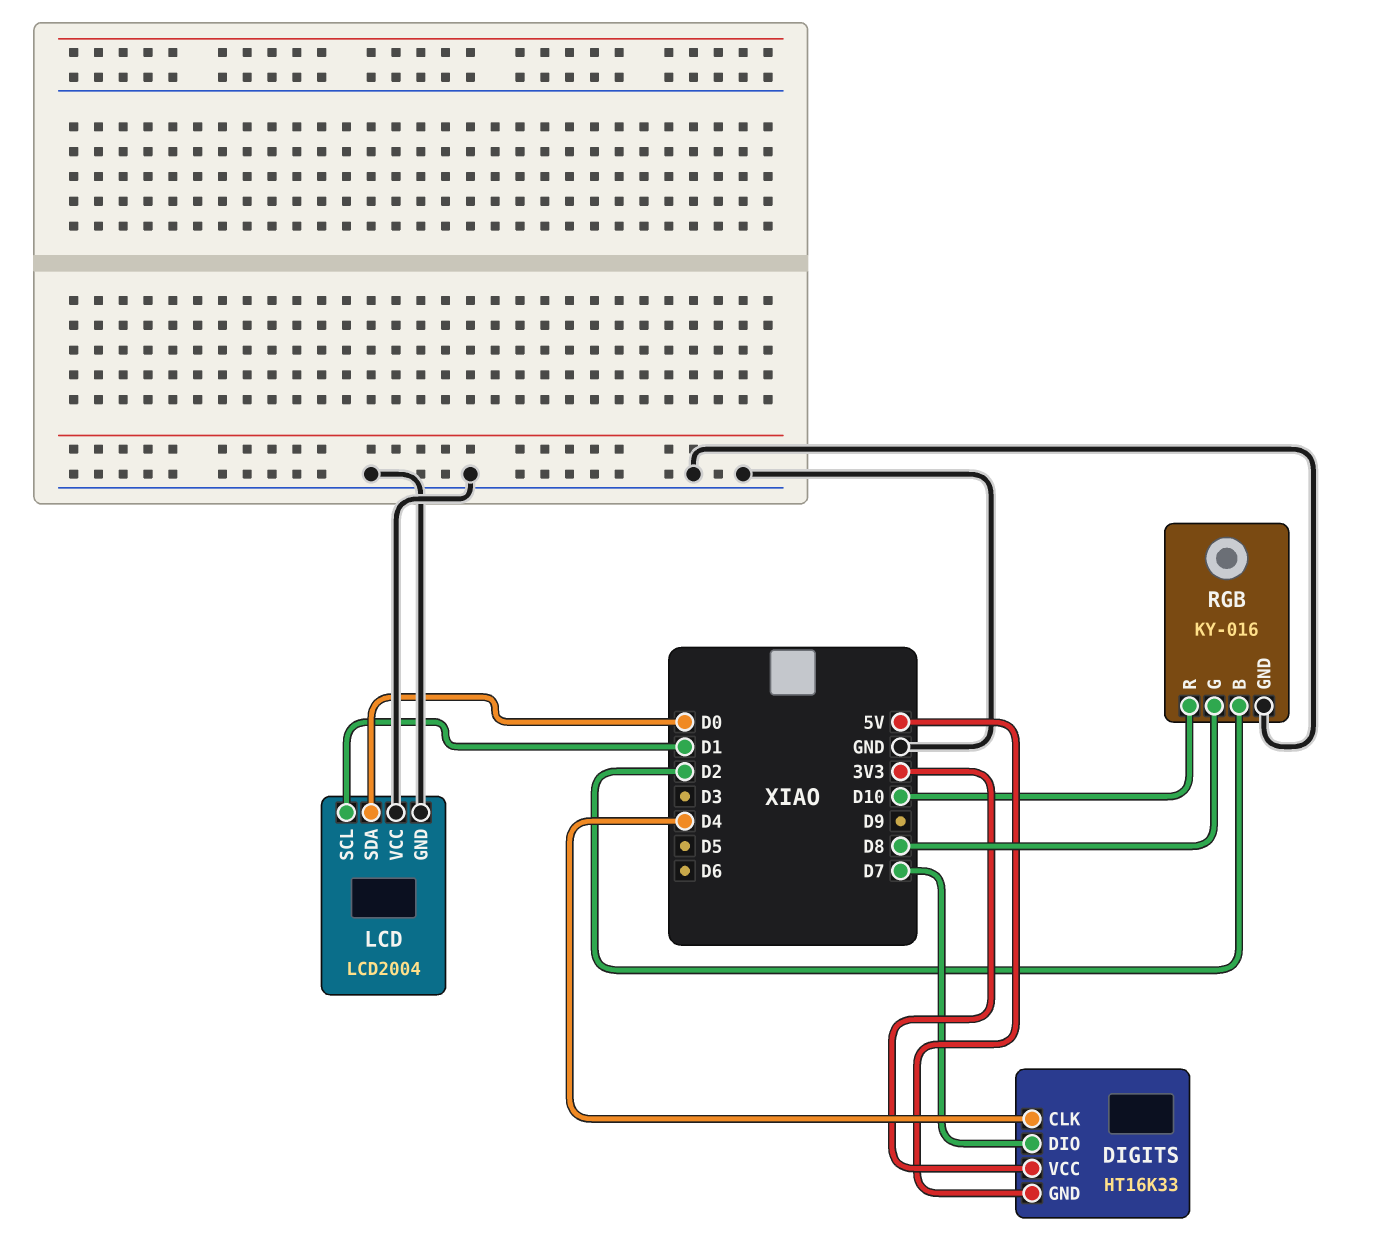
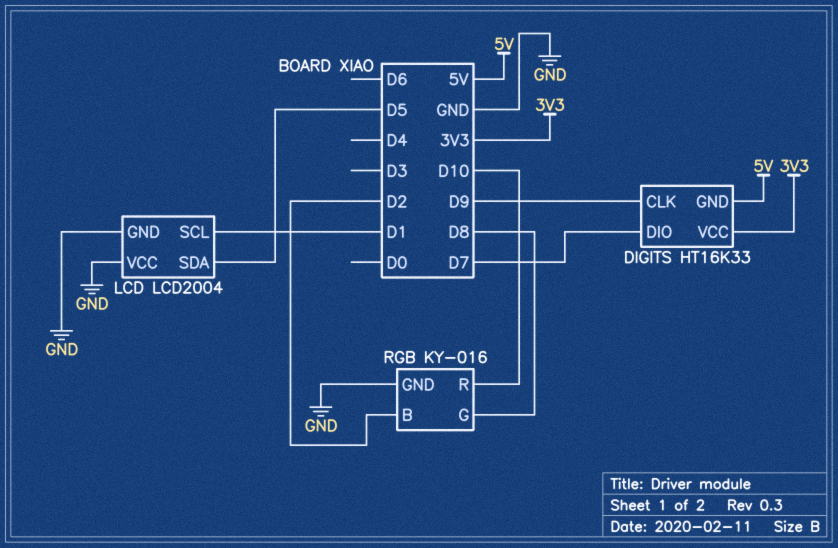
DIGITS pin CLK: D4 -> D9
LCD pin SDA: D0 -> D5

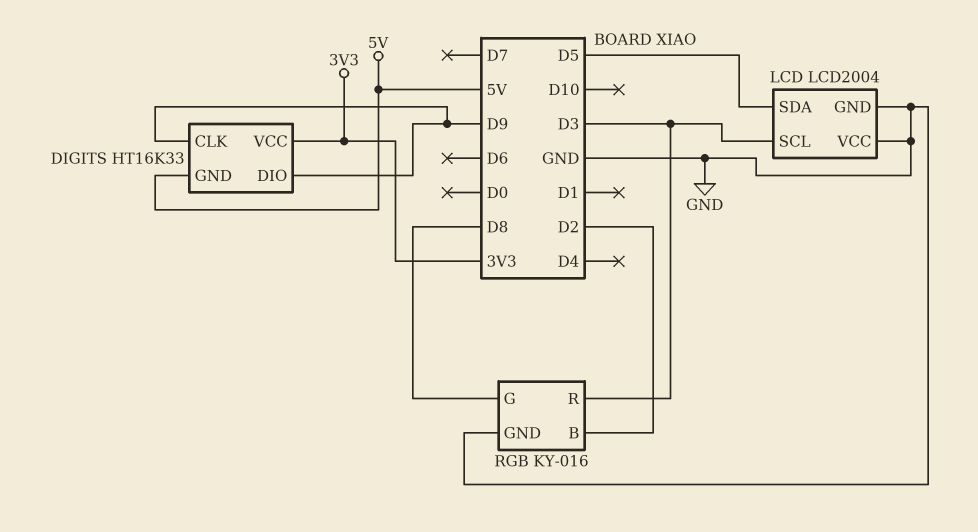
DIGITS pin DIO: D7 -> D9
LCD pin SCL: D1 -> D3
RGB pin R: D10 -> D3

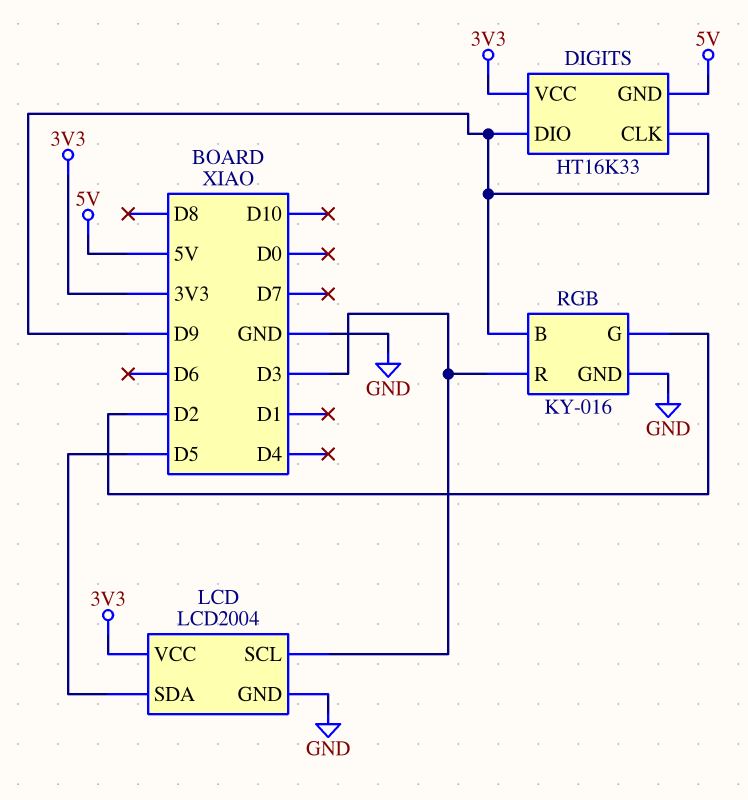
LCD pin VCC: GND -> 3V3
RGB pin B: D2 -> D9
RGB pin G: D8 -> D2

